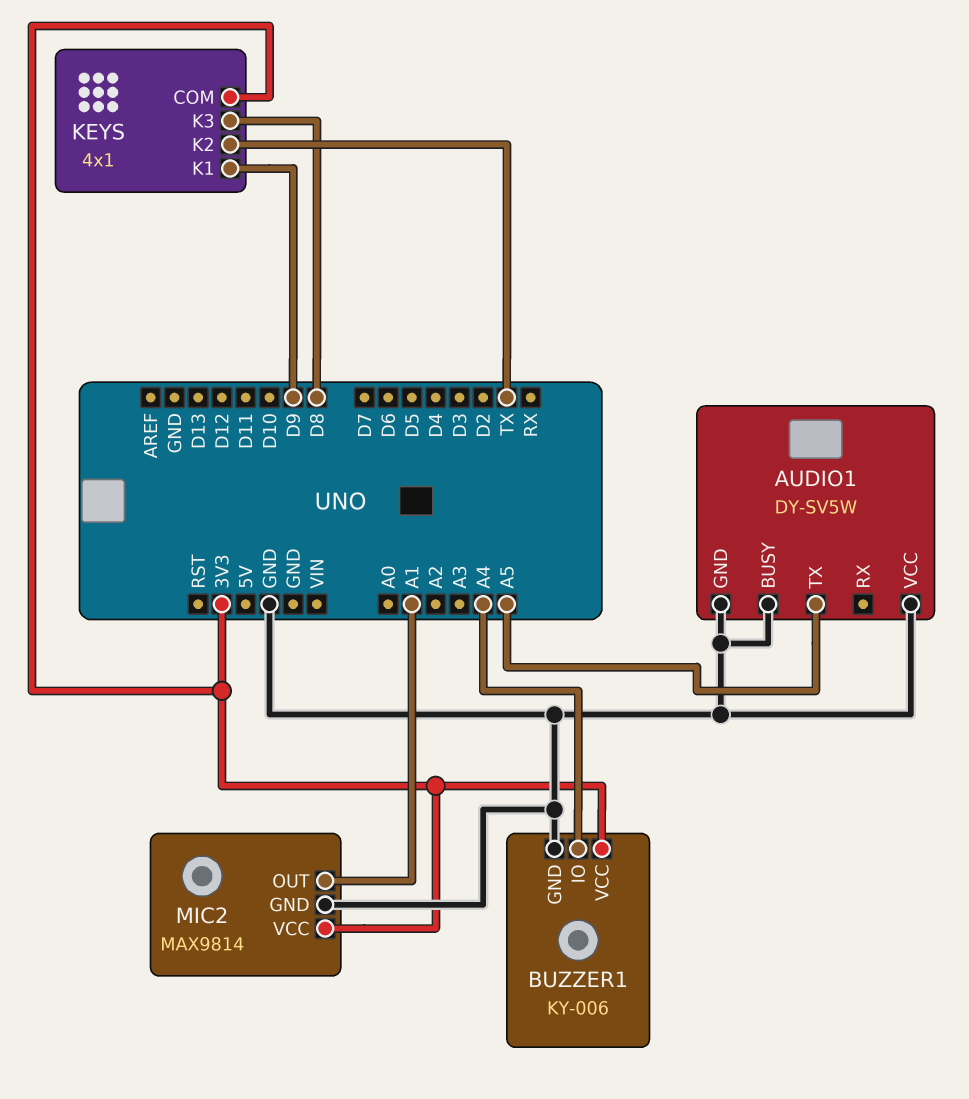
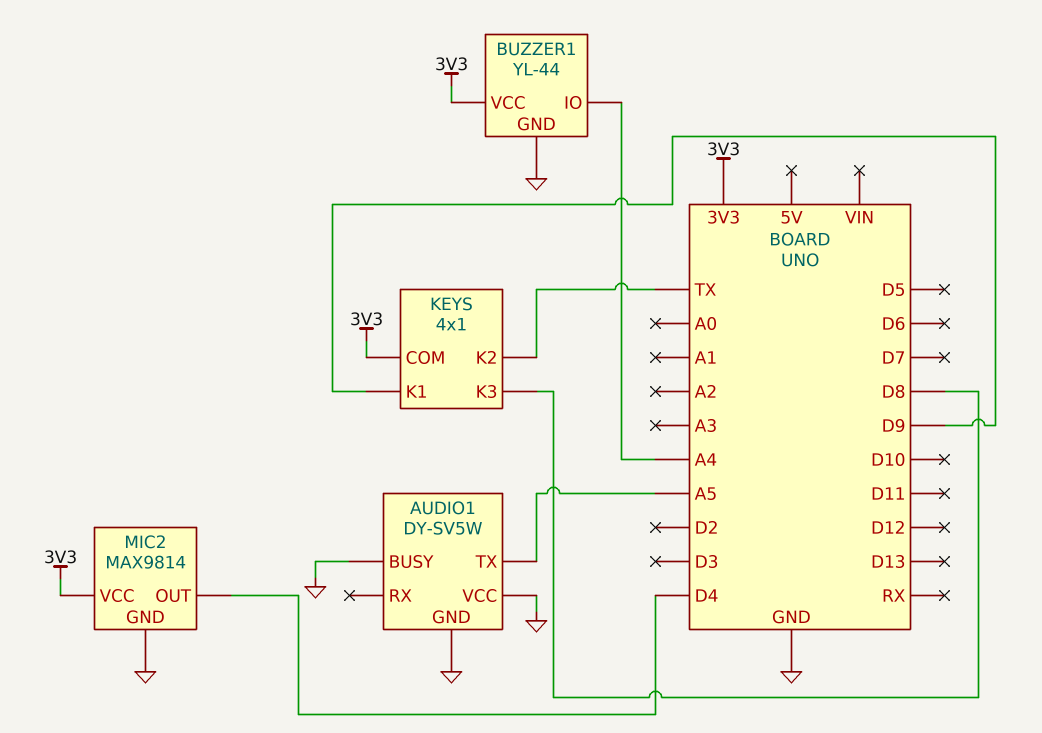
BUZZER1: KY-006 -> YL-44
MIC2 pin OUT: A1 -> D4

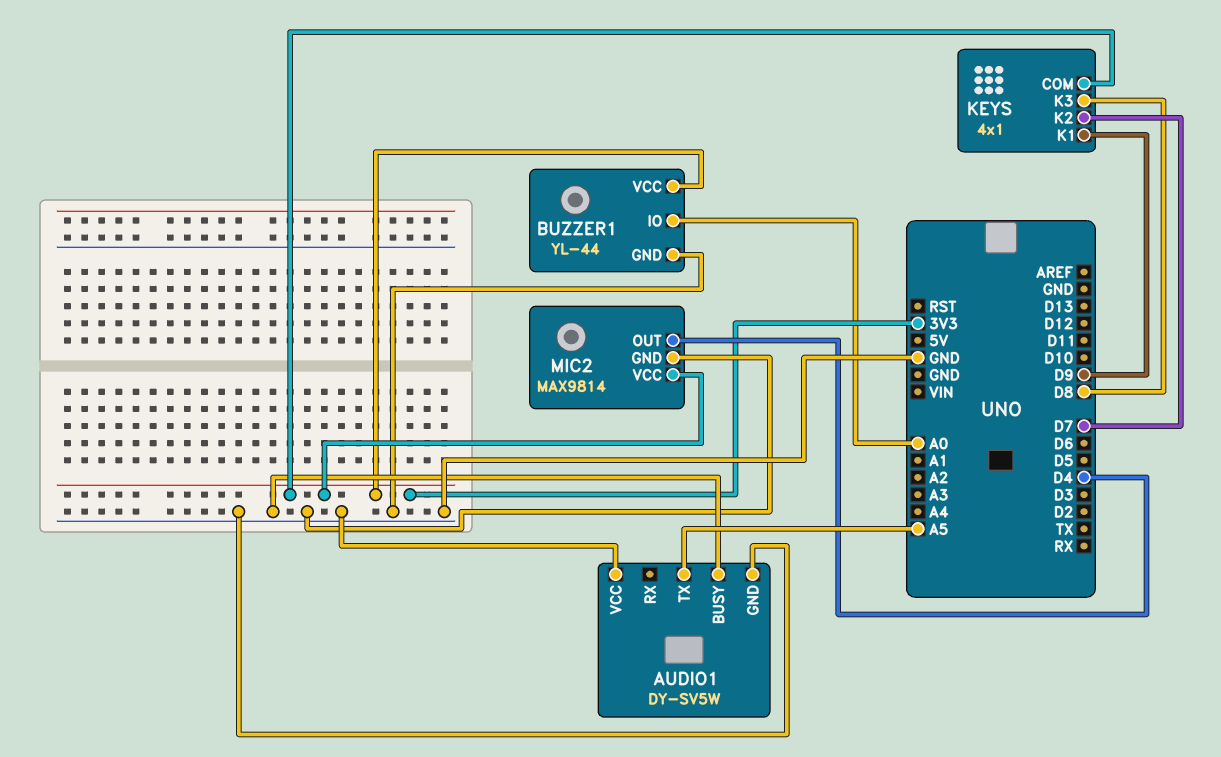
BUZZER1 pin IO: A4 -> A0
KEYS pin K2: TX -> D7

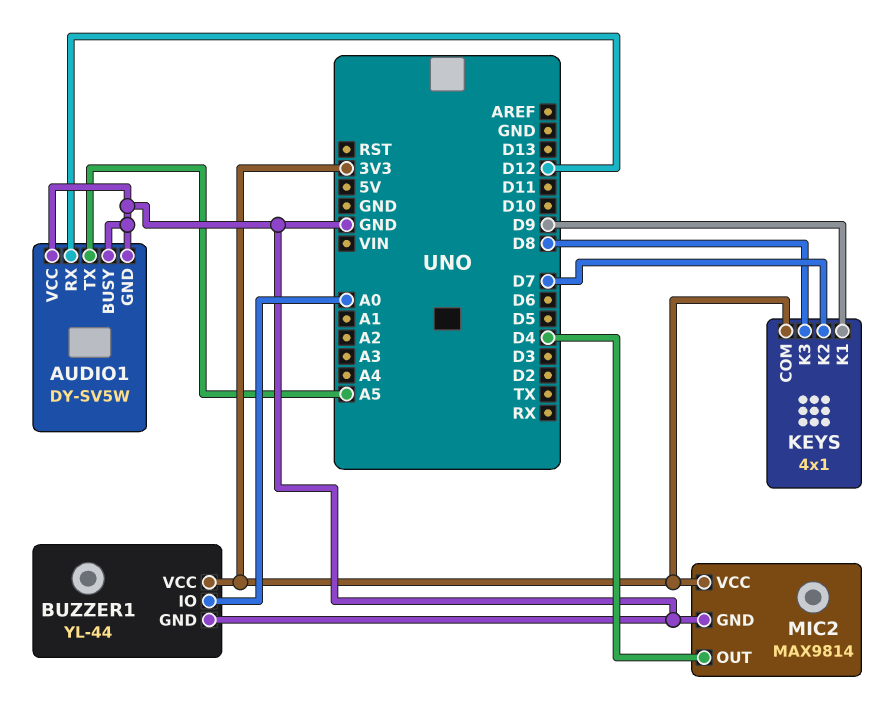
AUDIO1 pin RX: none -> D12

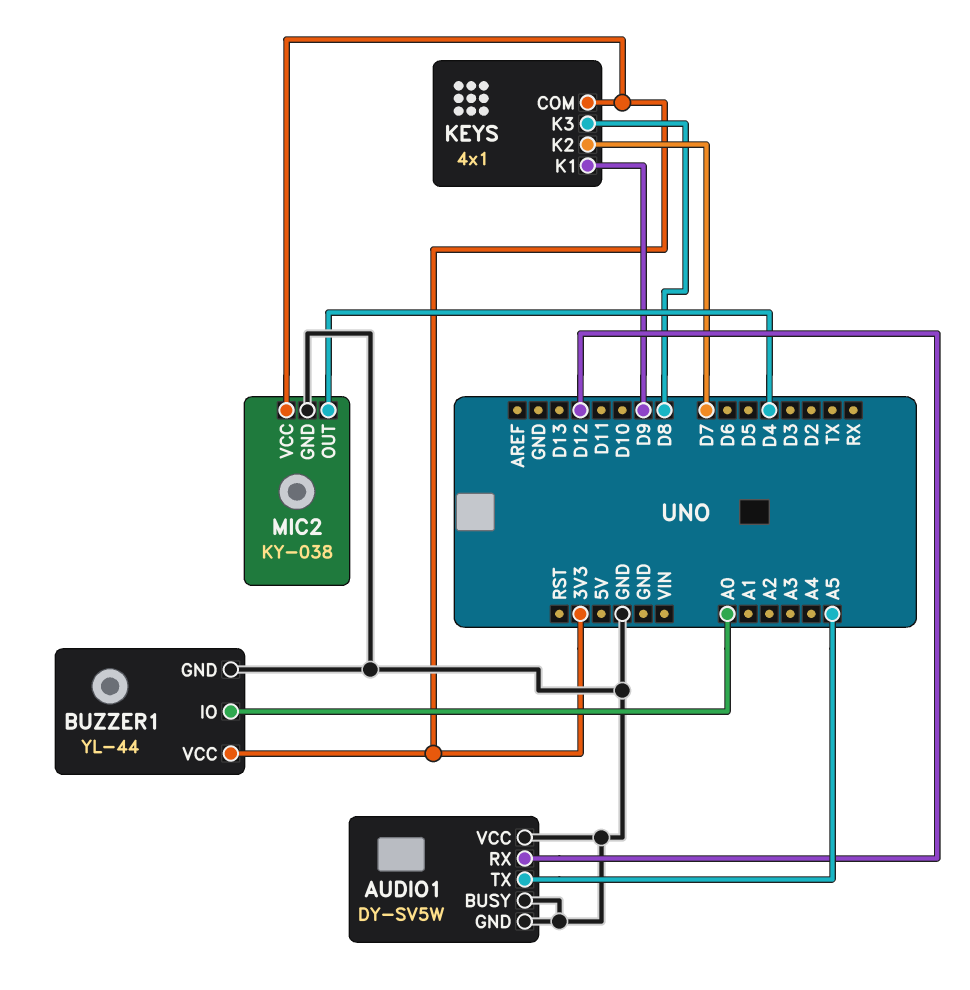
MIC2: MAX9814 -> KY-038

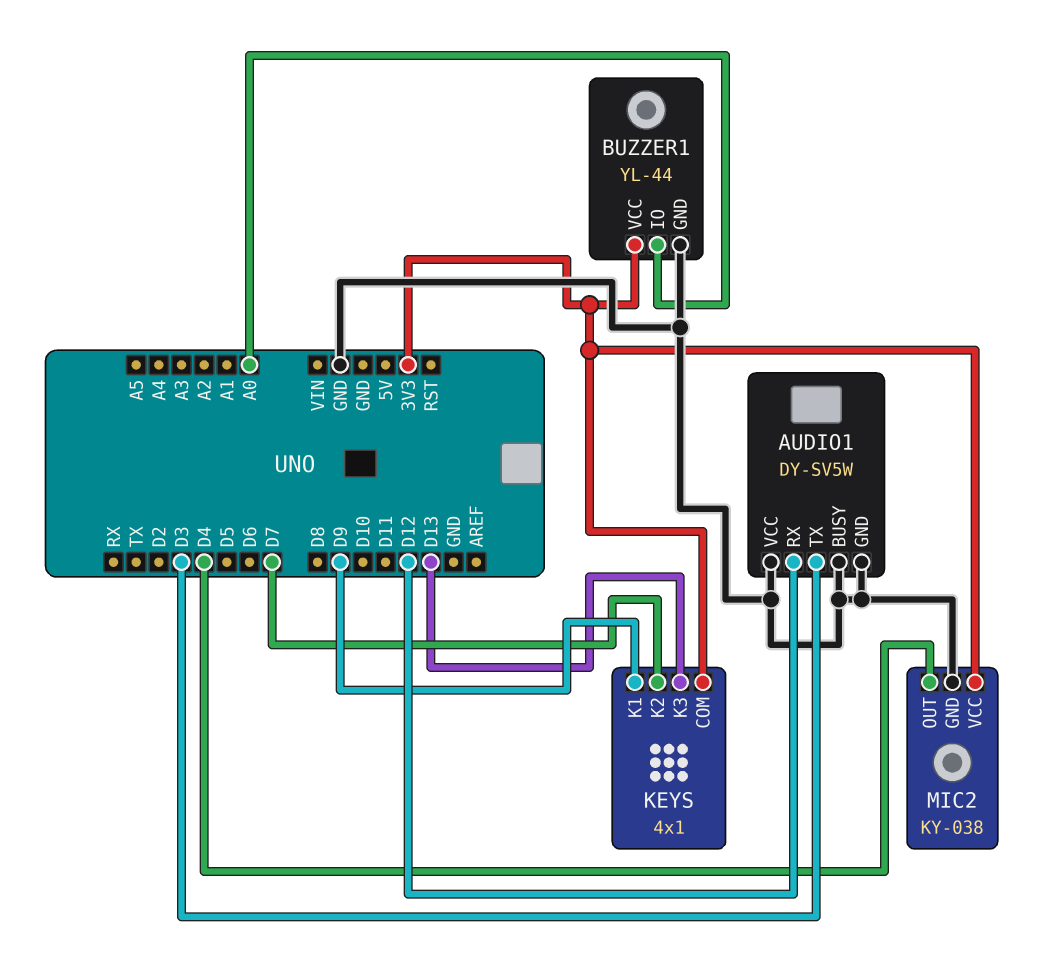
AUDIO1 pin TX: A5 -> D3
KEYS pin K3: D8 -> D13

